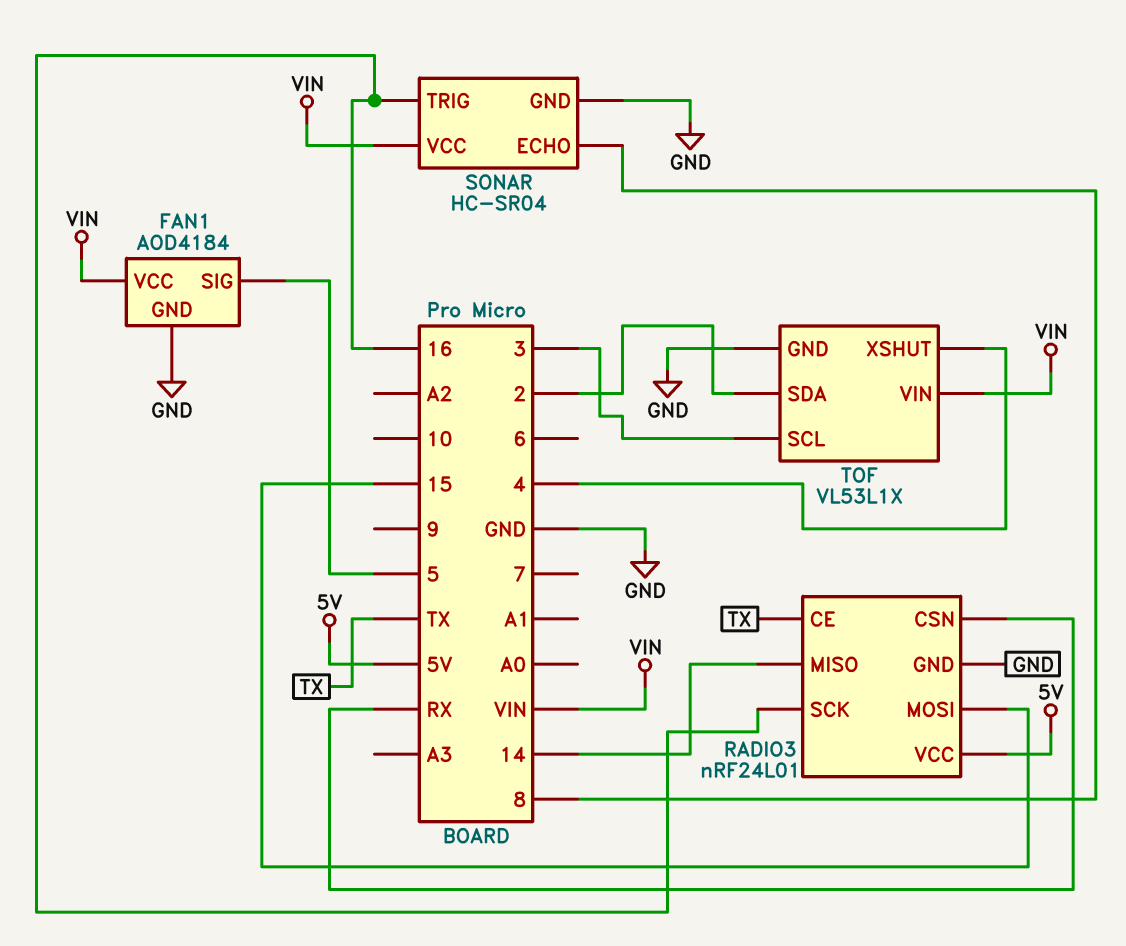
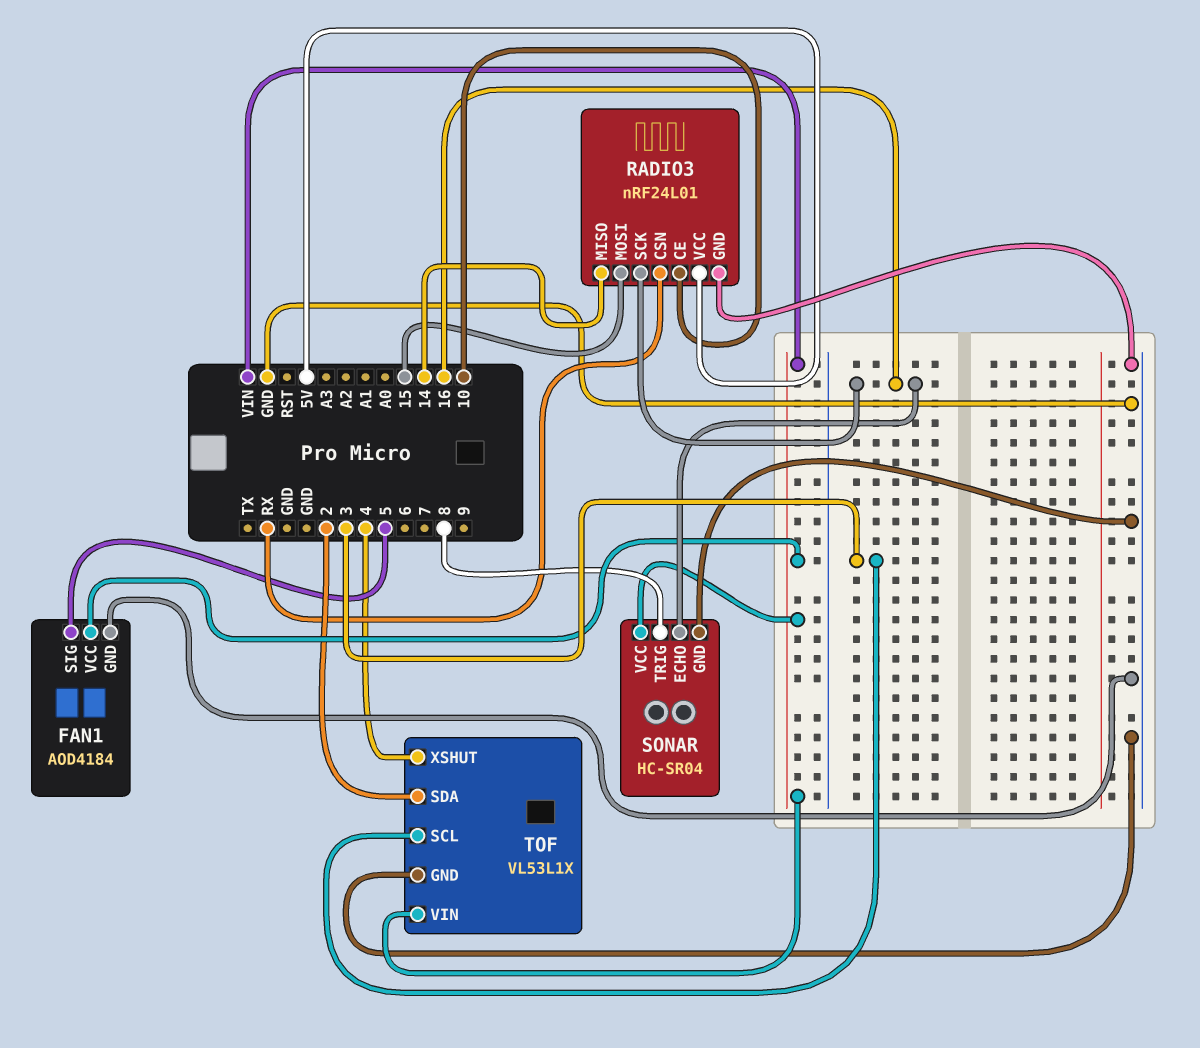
RADIO3 pin CE: TX -> 10
SONAR pin ECHO: 8 -> 16
SONAR pin TRIG: 16 -> 8

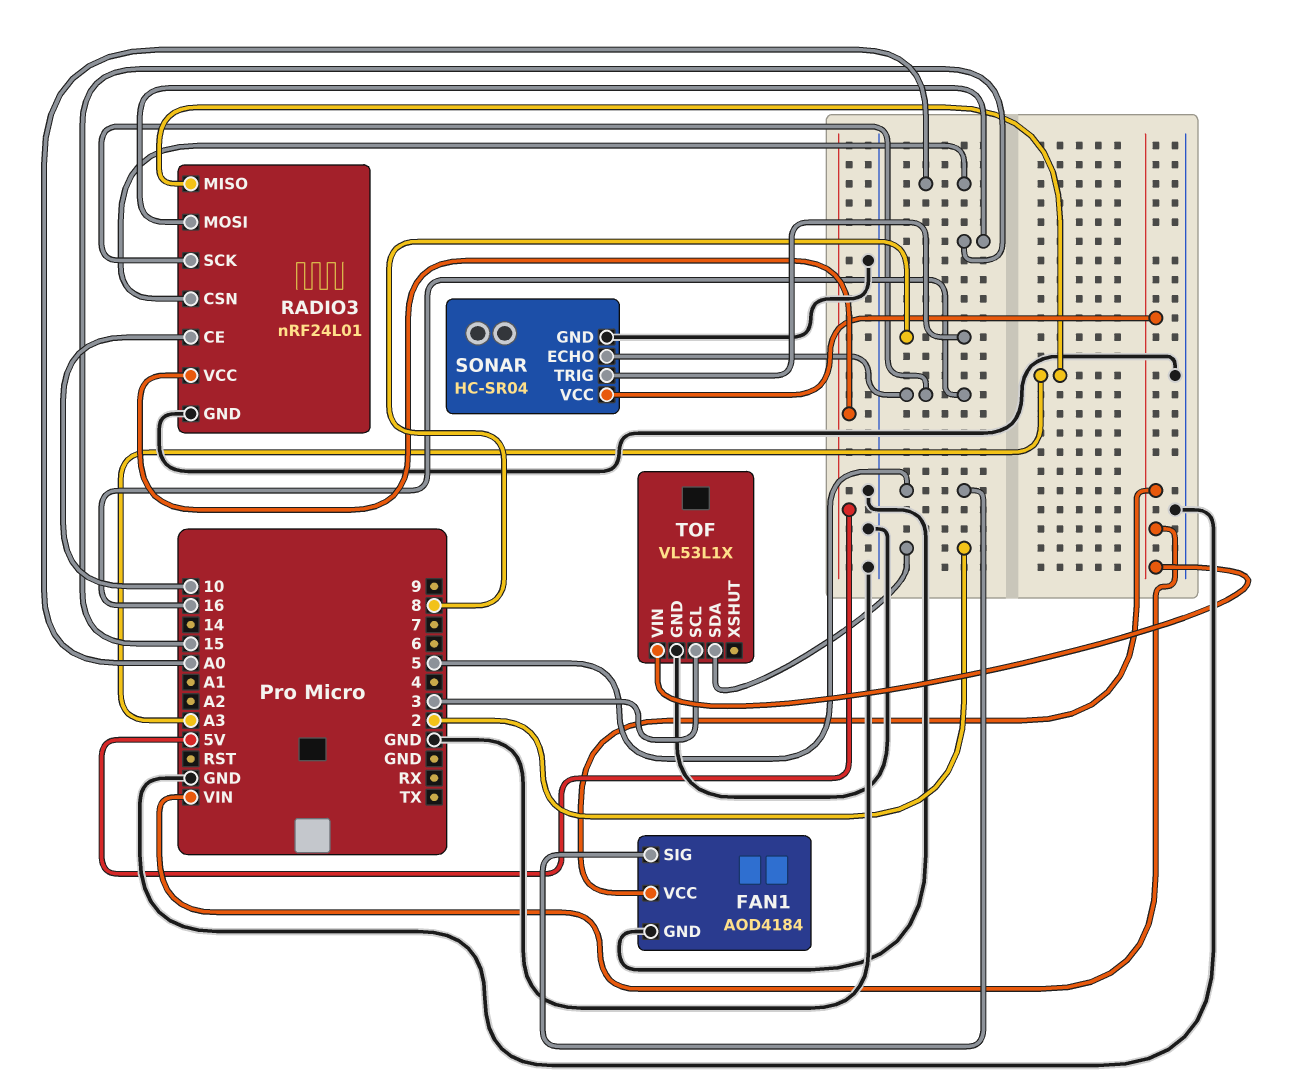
RADIO3 pin CSN: RX -> A0
RADIO3 pin MISO: 14 -> A3
TOF pin XSHUT: 4 -> none

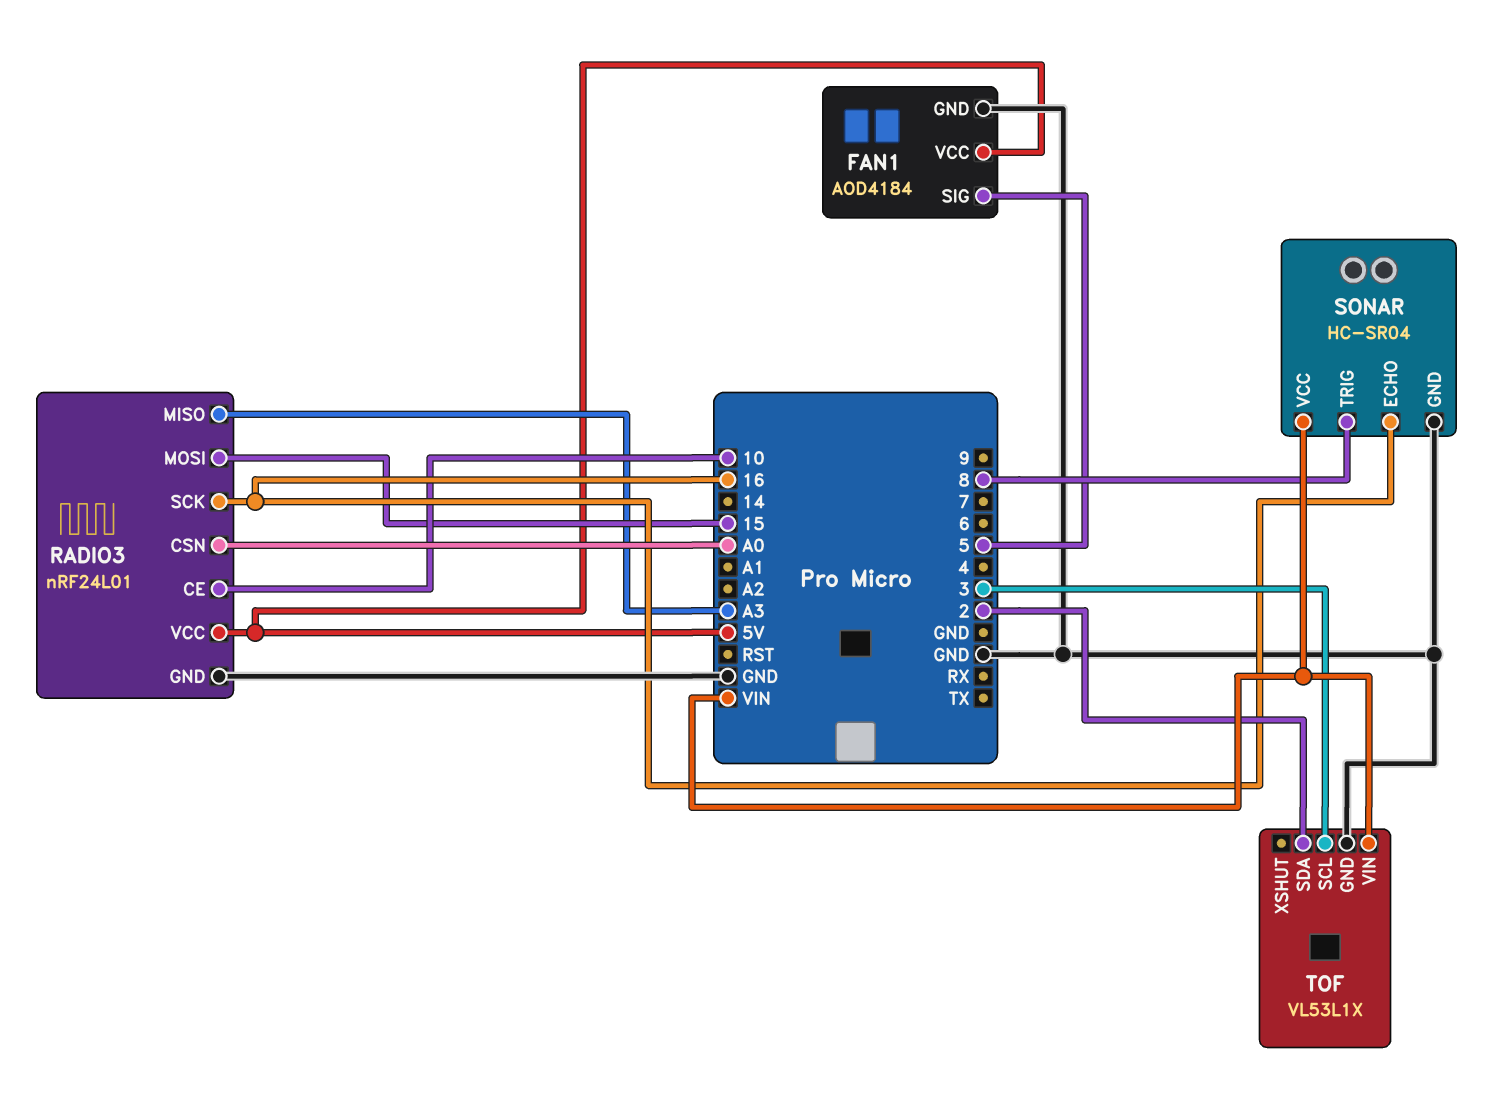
FAN1 pin VCC: VIN -> 5V

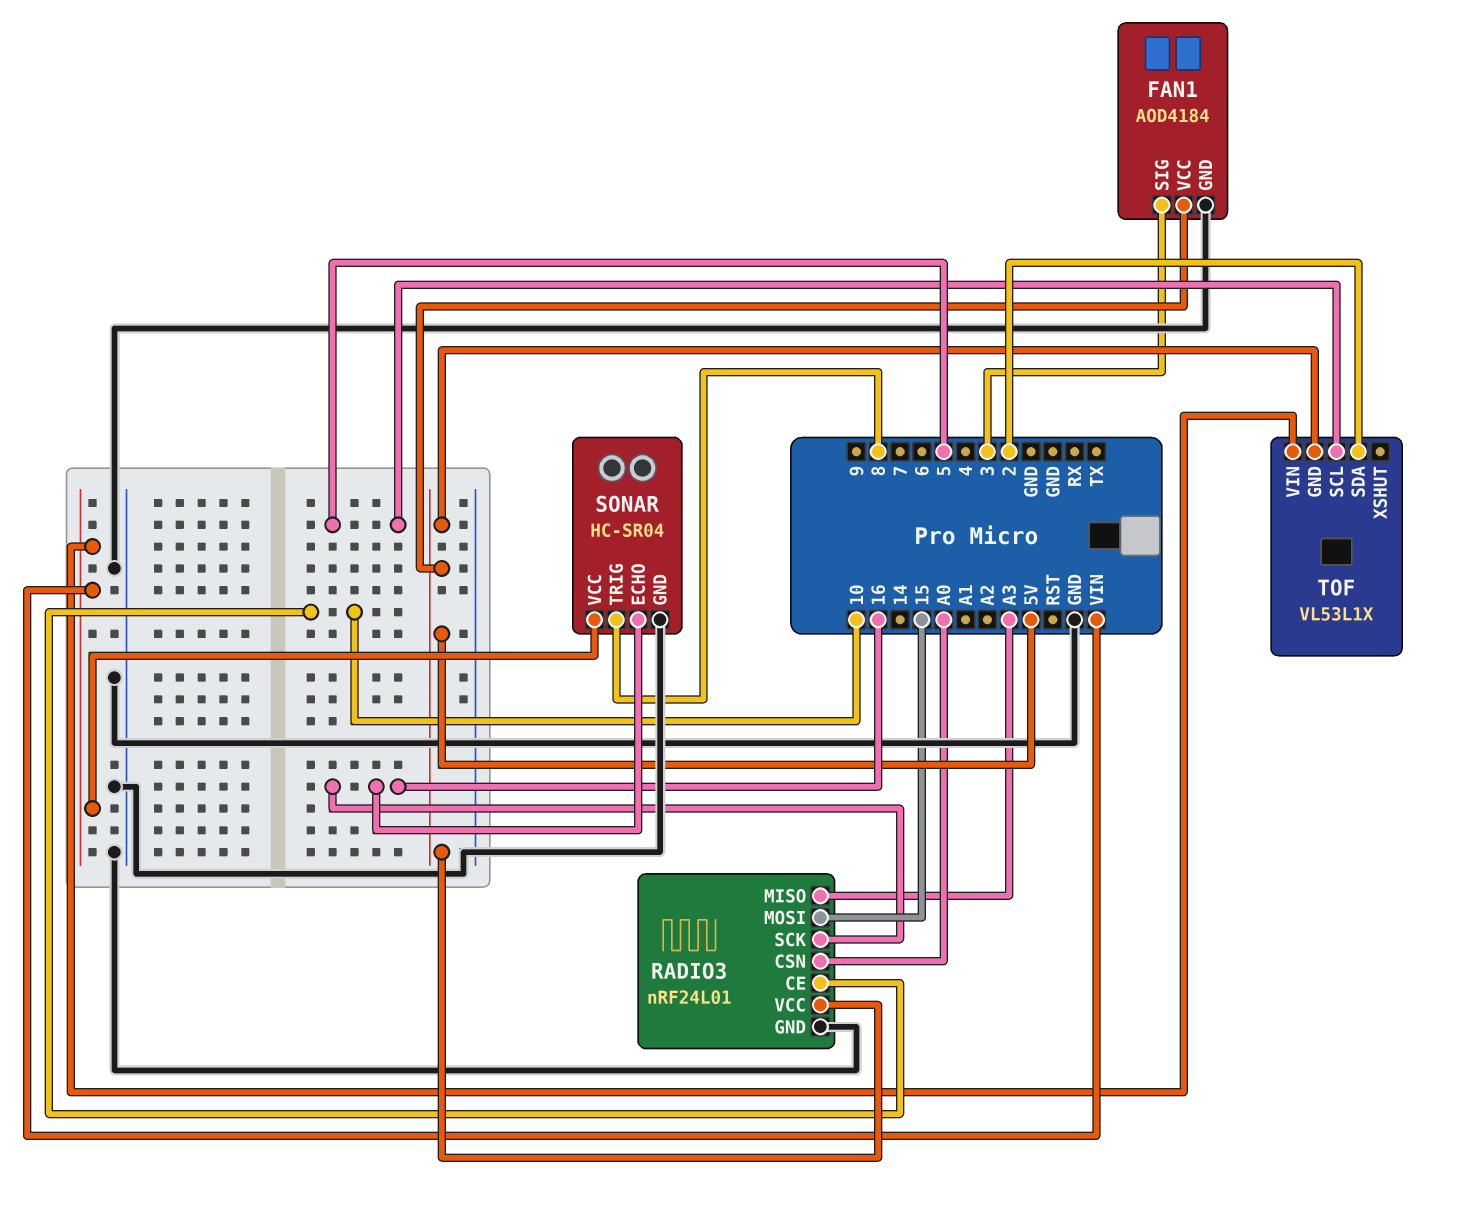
FAN1 pin SIG: 5 -> 3
TOF pin GND: GND -> 5V
TOF pin SCL: 3 -> 5

